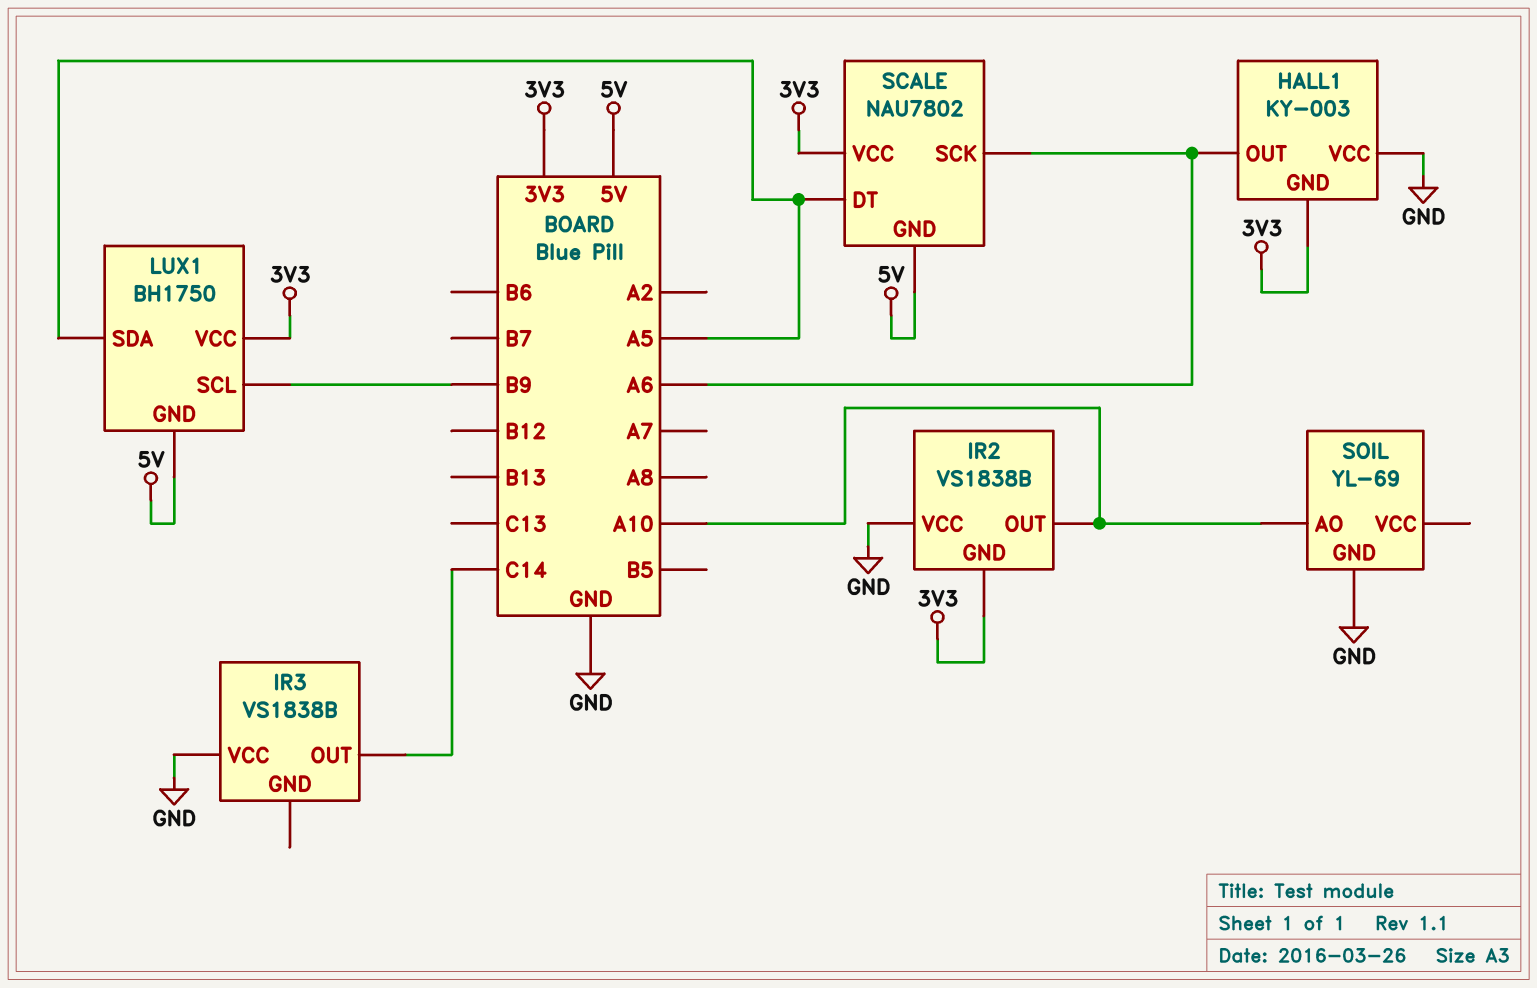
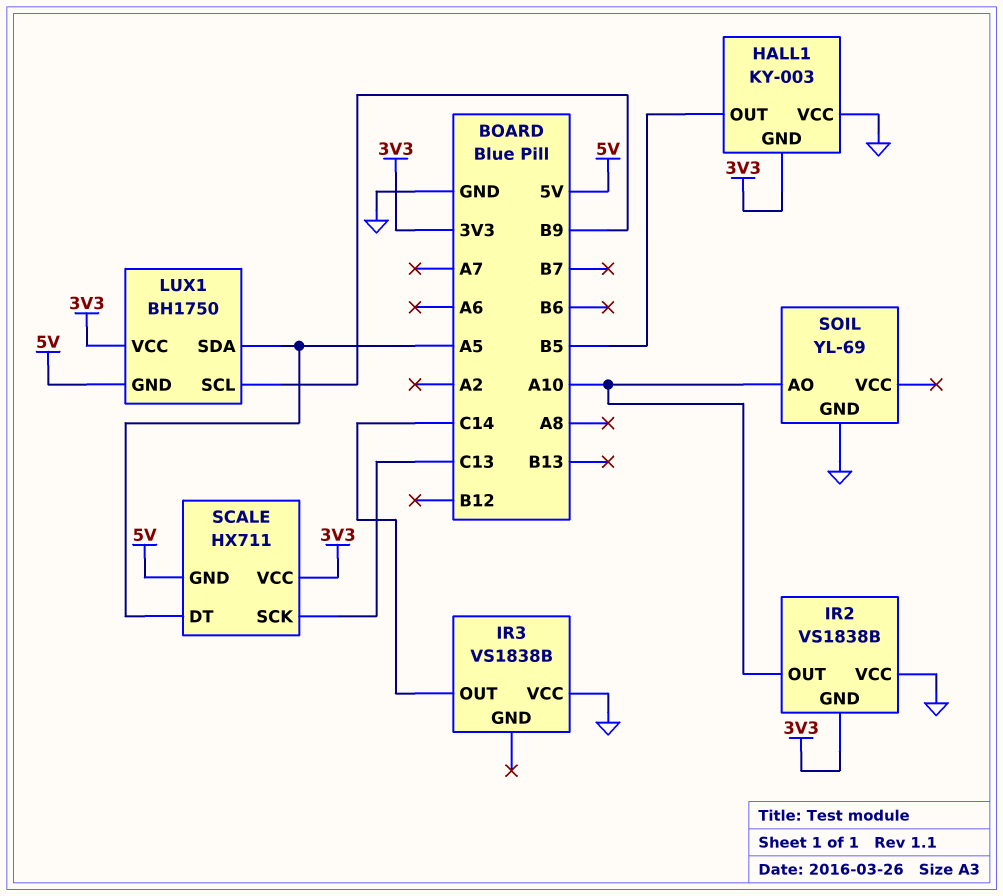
HALL1 pin OUT: A6 -> B5
SCALE: NAU7802 -> HX711
SCALE pin SCK: A6 -> C13

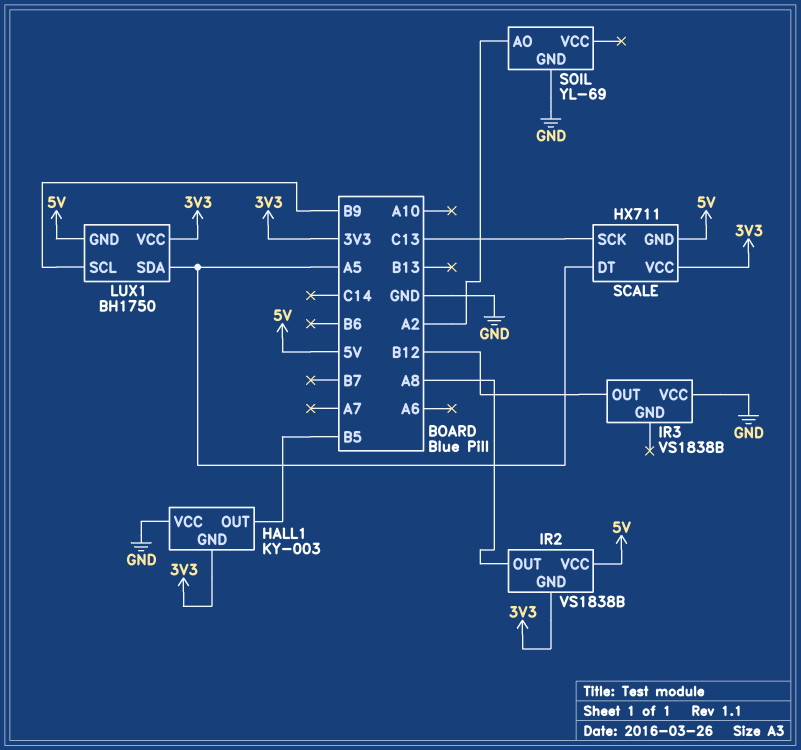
IR2 pin OUT: A10 -> A8
IR2 pin VCC: GND -> 5V
IR3 pin OUT: C14 -> B12
SOIL pin AO: A10 -> A2

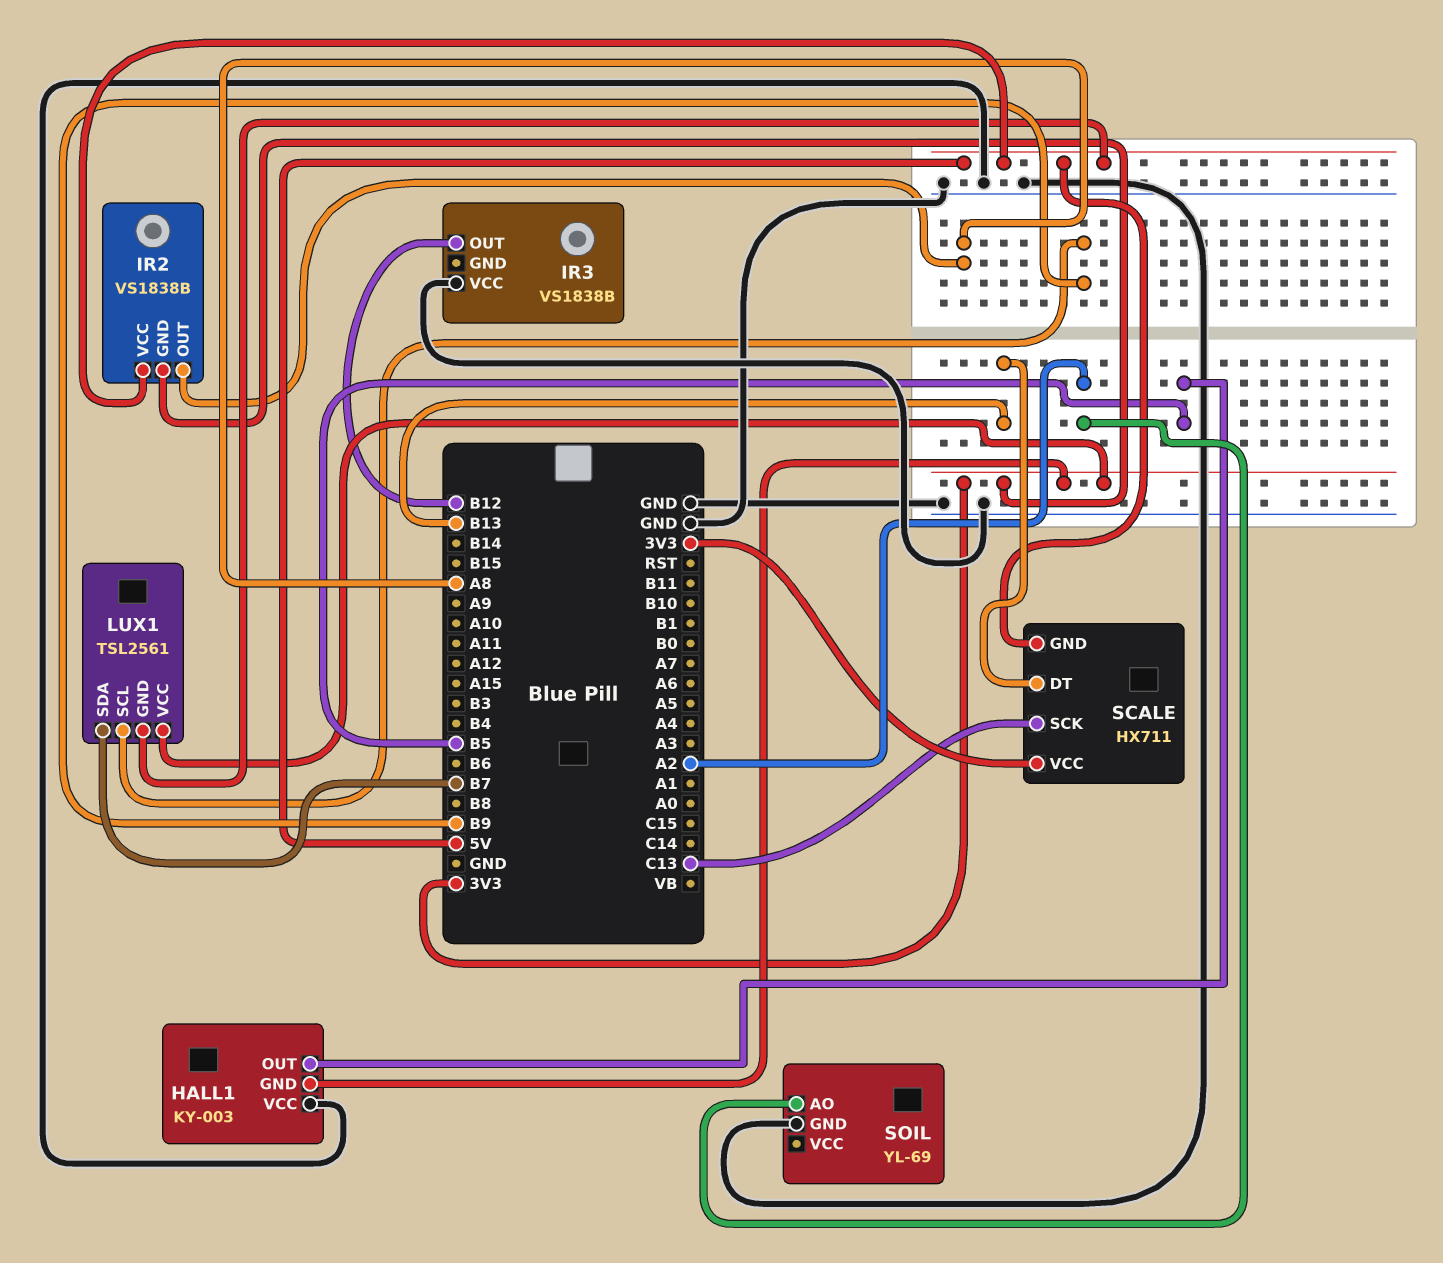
LUX1: BH1750 -> TSL2561
LUX1 pin SDA: A5 -> B7
SCALE pin DT: A5 -> B13

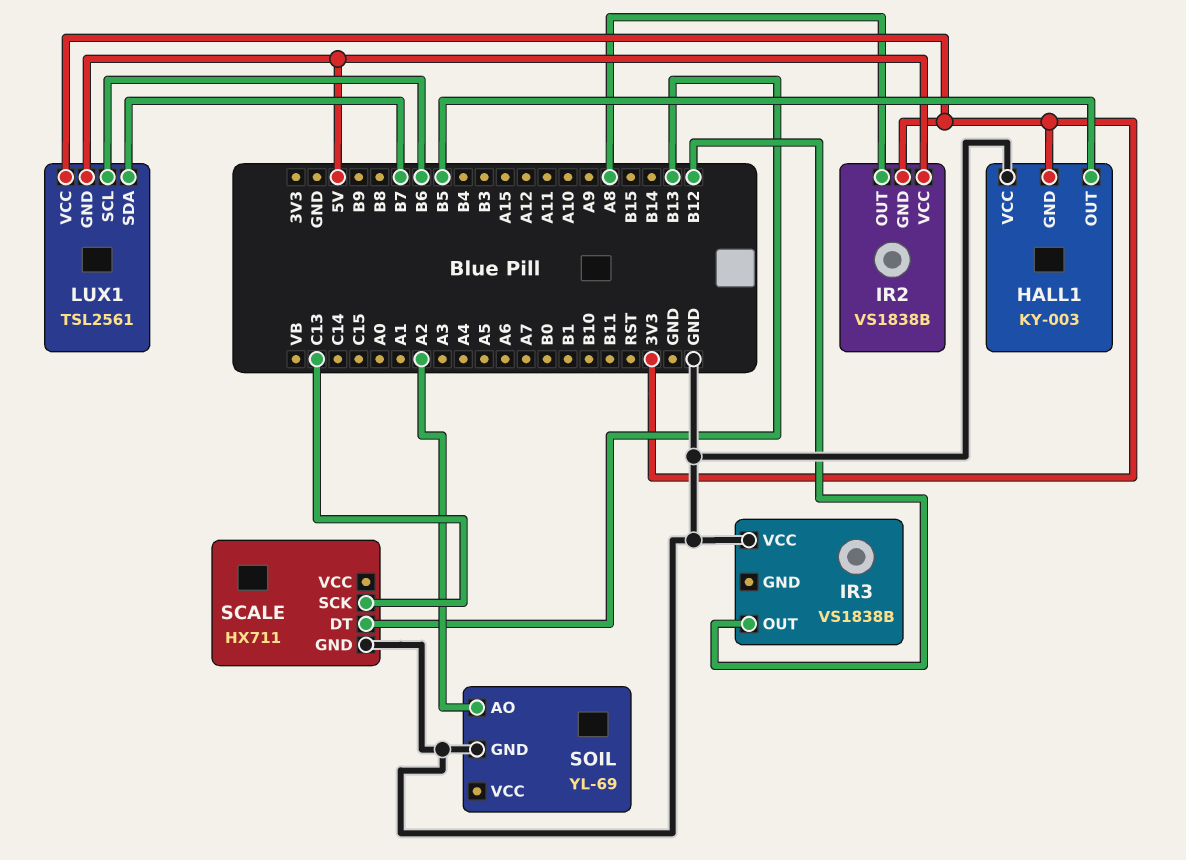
LUX1 pin SCL: B9 -> B6
SCALE pin GND: 5V -> GND
SCALE pin VCC: 3V3 -> none

